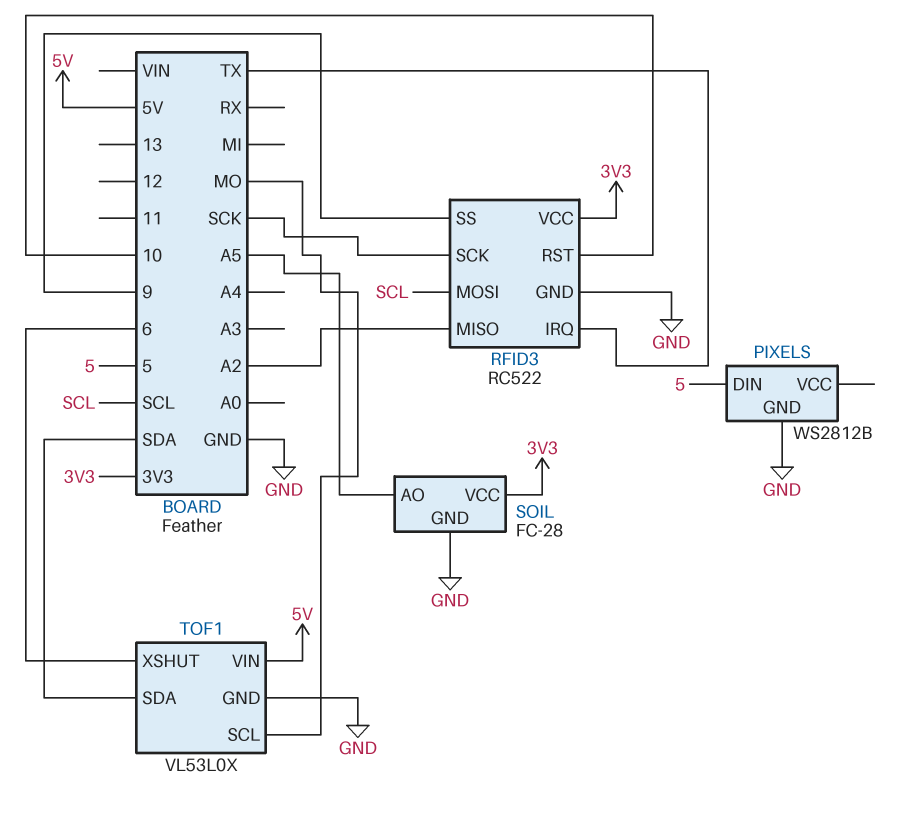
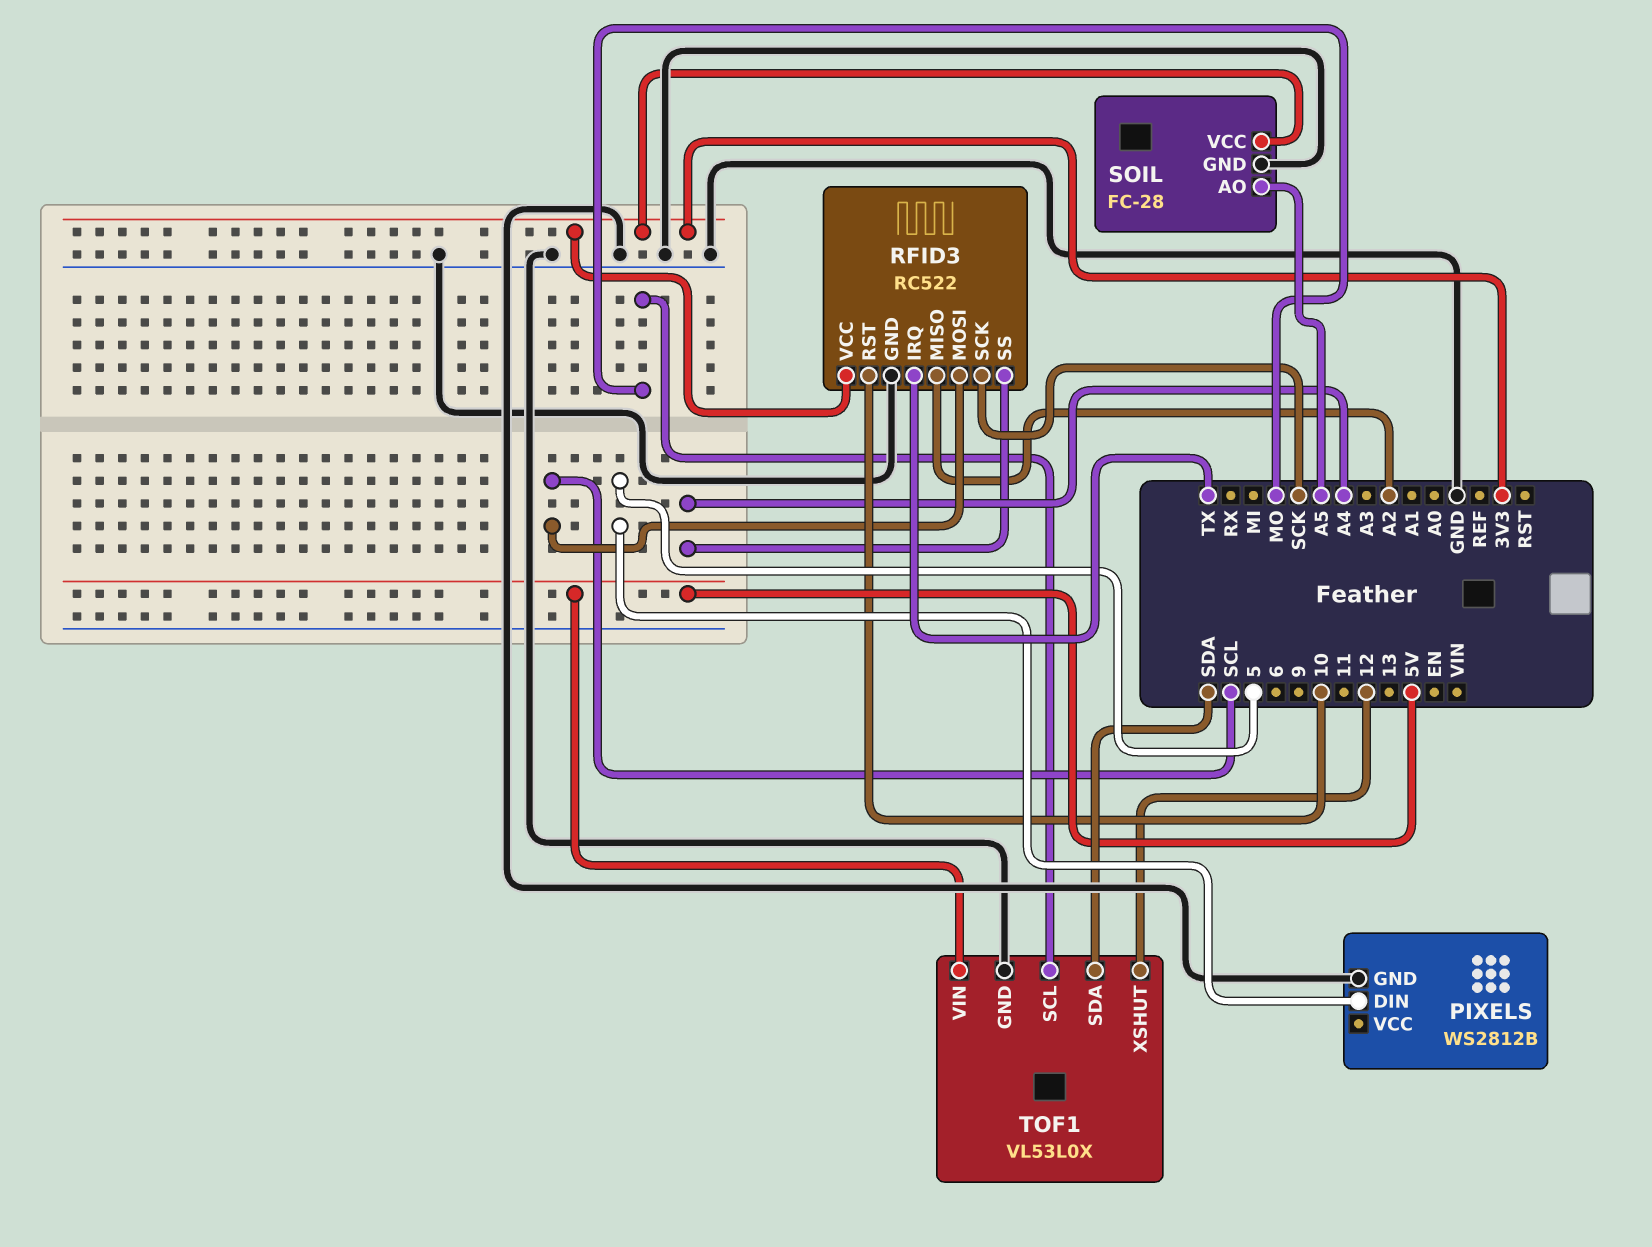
RFID3 pin SS: 9 -> A4
TOF1 pin XSHUT: 6 -> 12

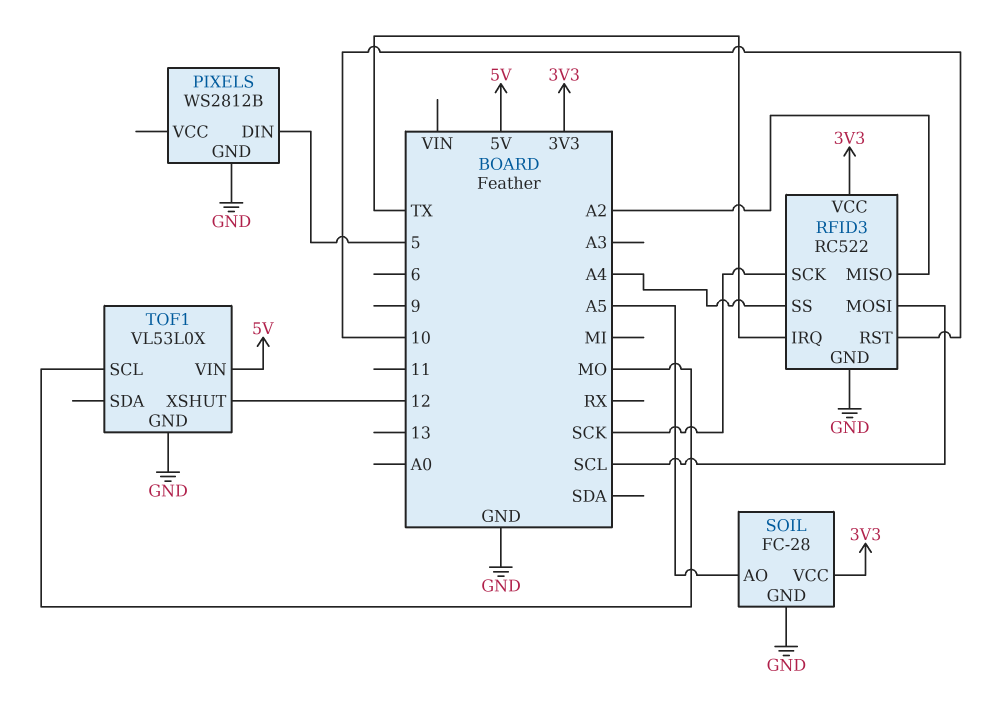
TOF1 pin SDA: SDA -> none

